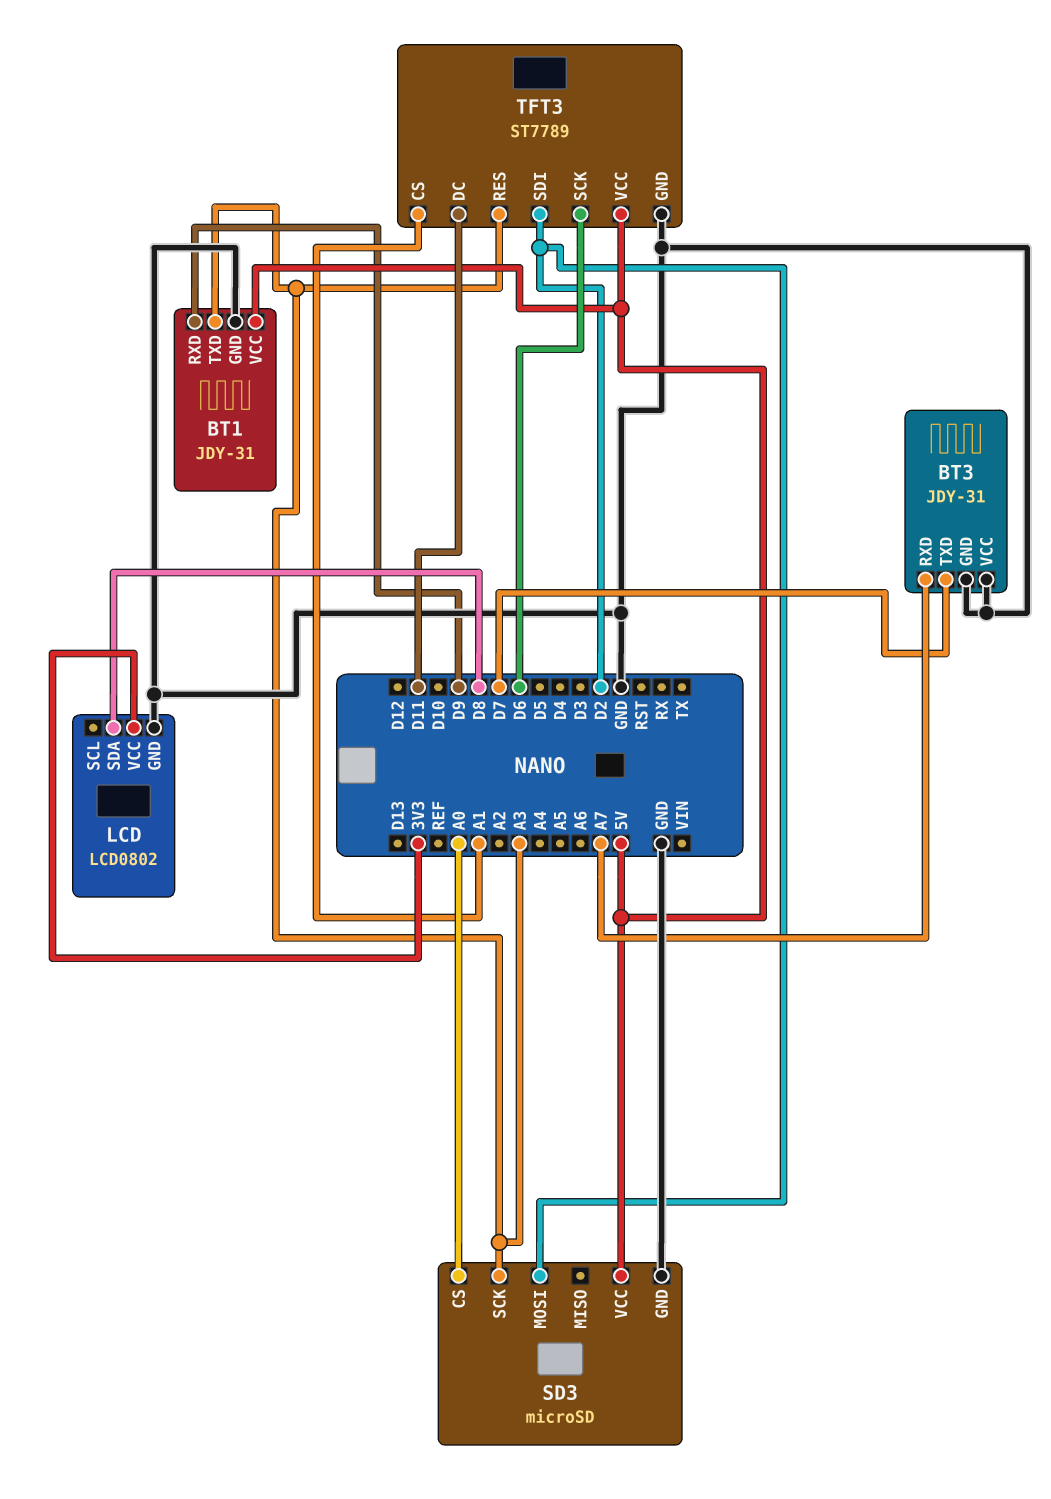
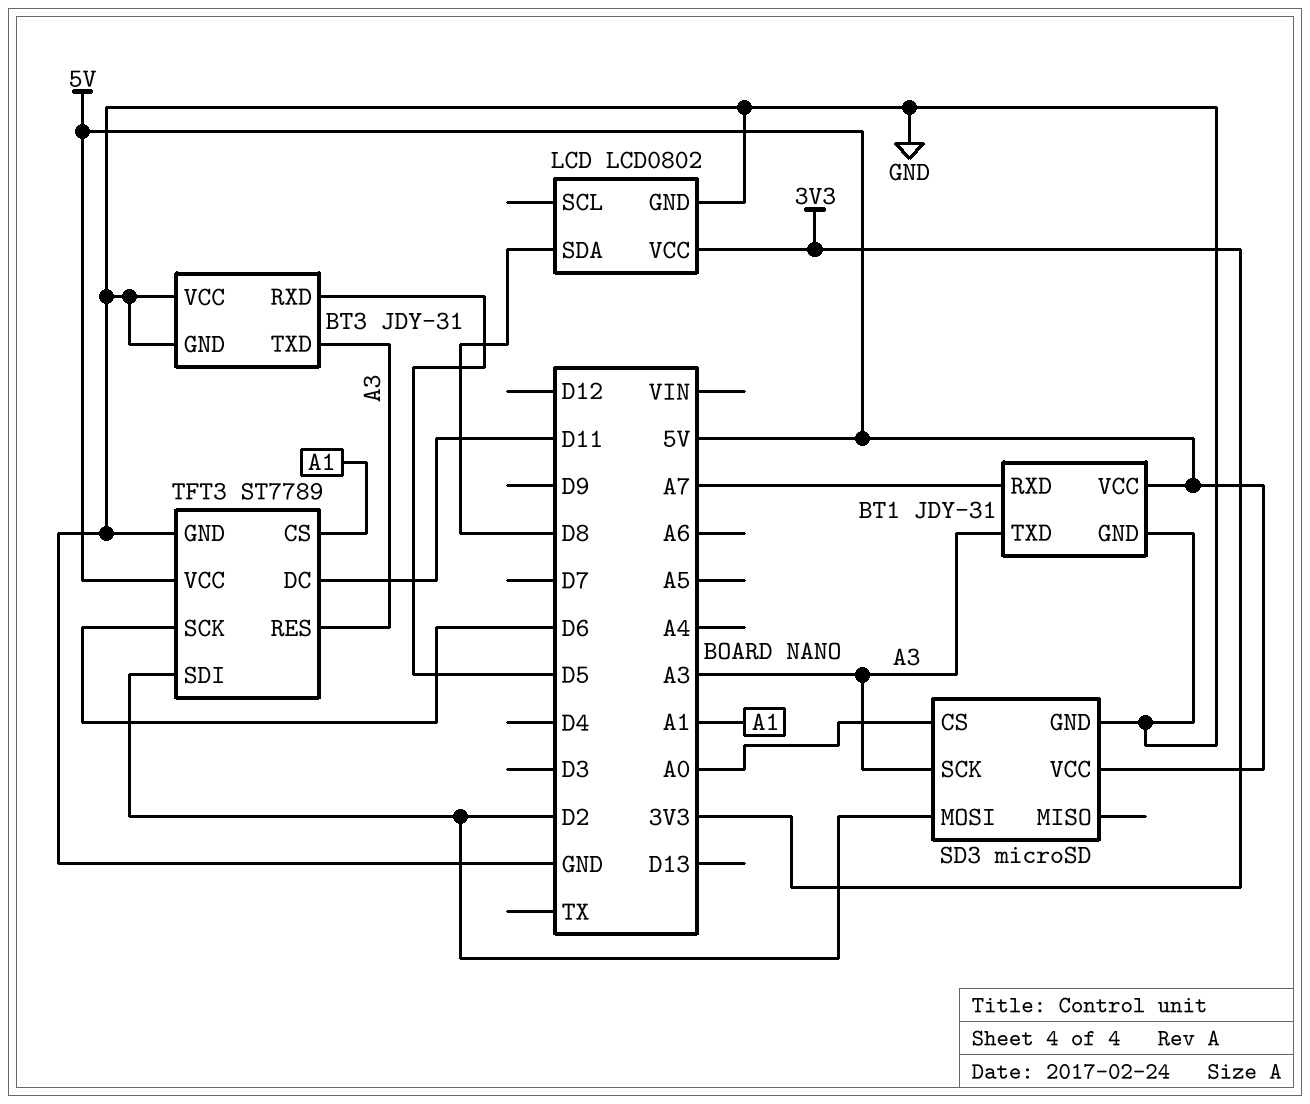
BT1 pin RXD: D9 -> A7
BT3 pin RXD: A7 -> D5
BT3 pin TXD: D7 -> A3

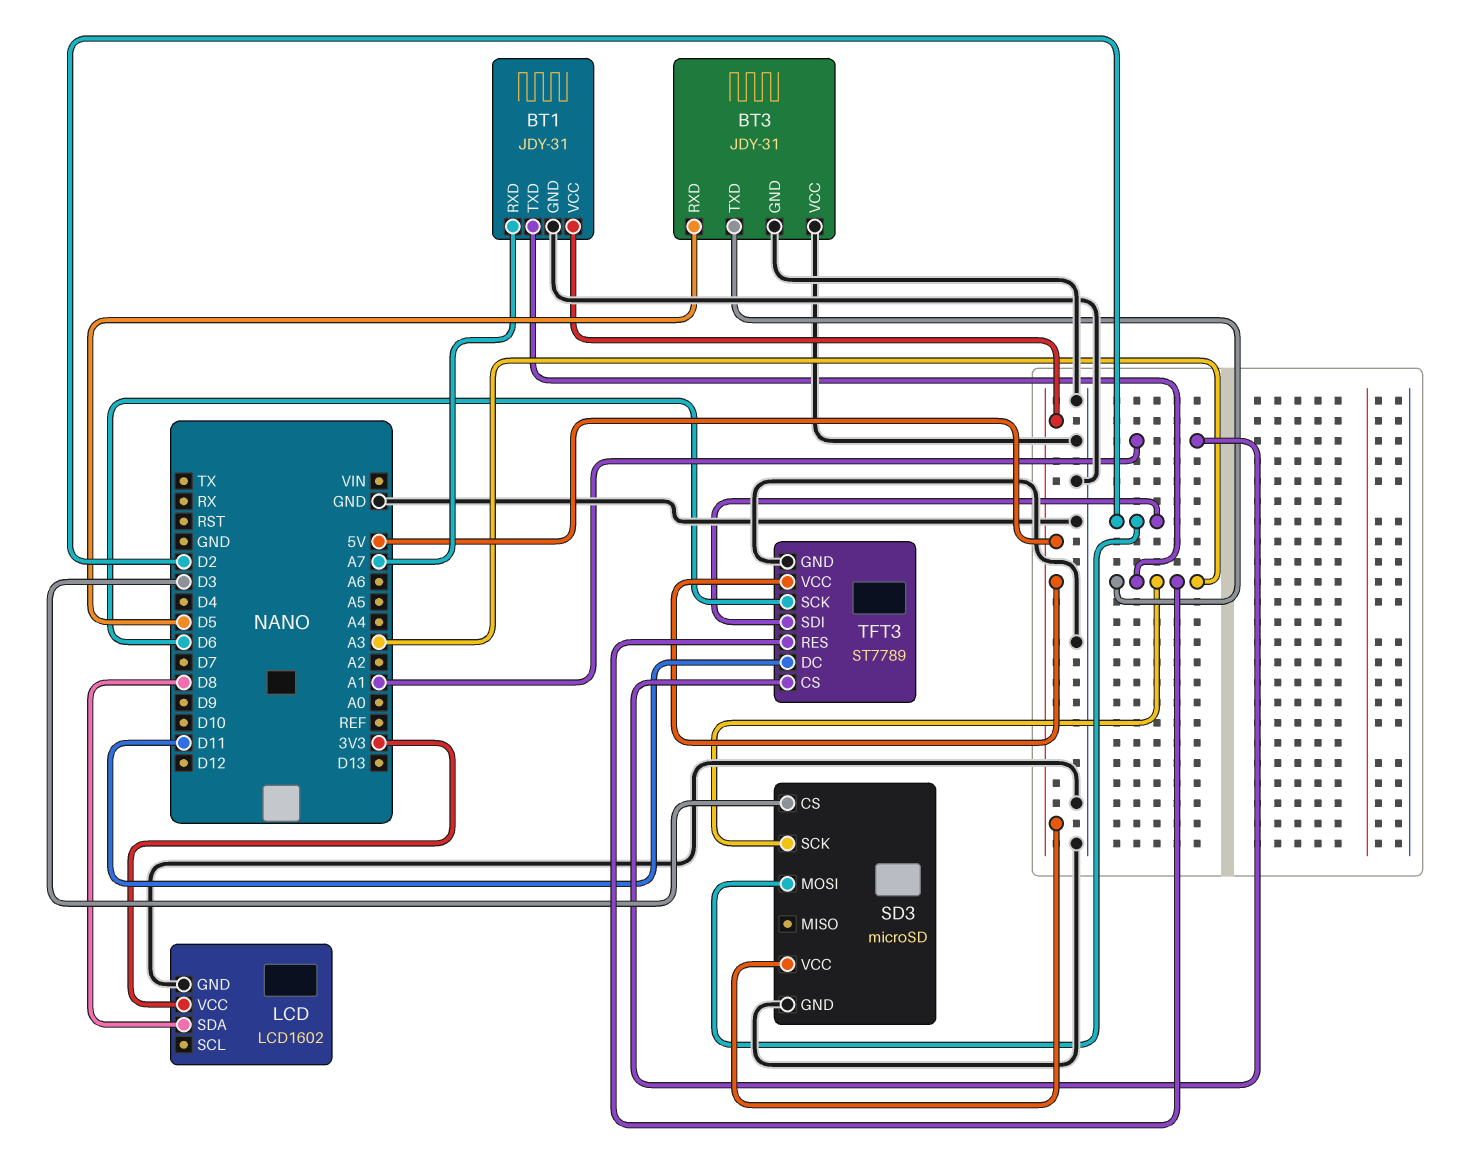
LCD: LCD0802 -> LCD1602
SD3 pin CS: A0 -> D3

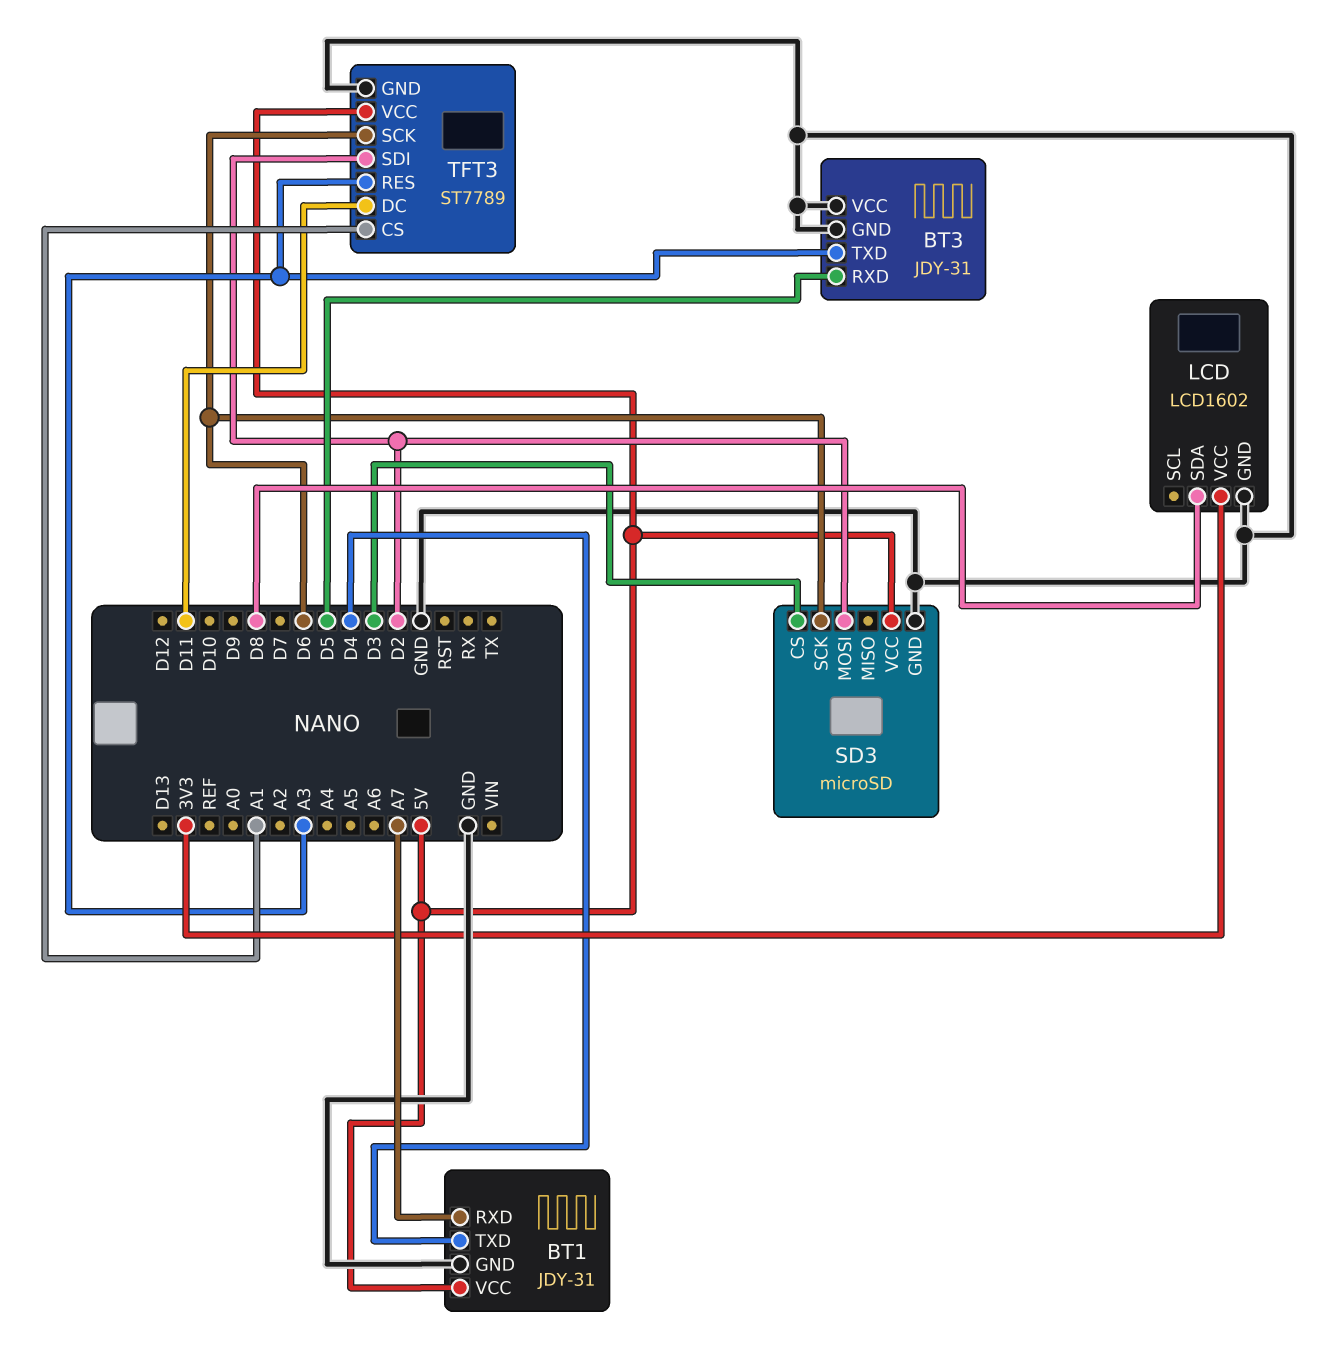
BT1 pin TXD: A3 -> D4
SD3 pin SCK: A3 -> D6

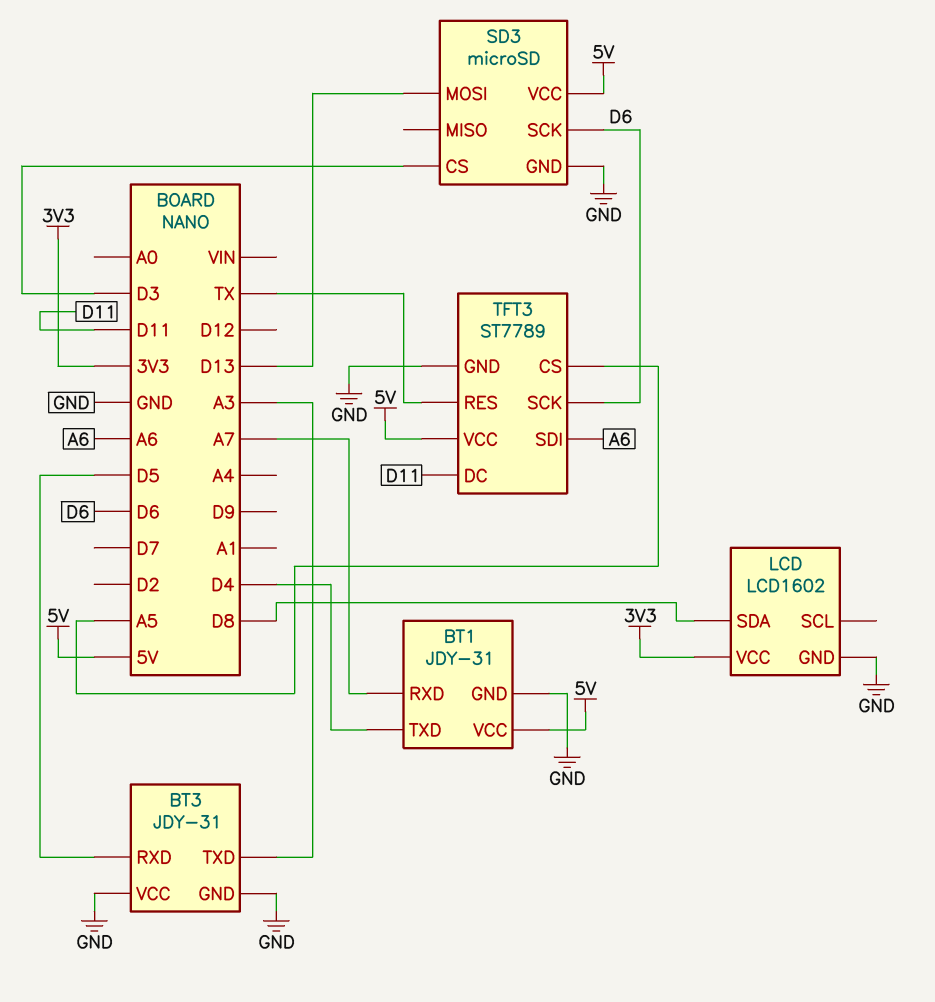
SD3 pin MOSI: D2 -> D13
TFT3 pin CS: A1 -> A5
TFT3 pin RES: A3 -> TX
TFT3 pin SDI: D2 -> A6

